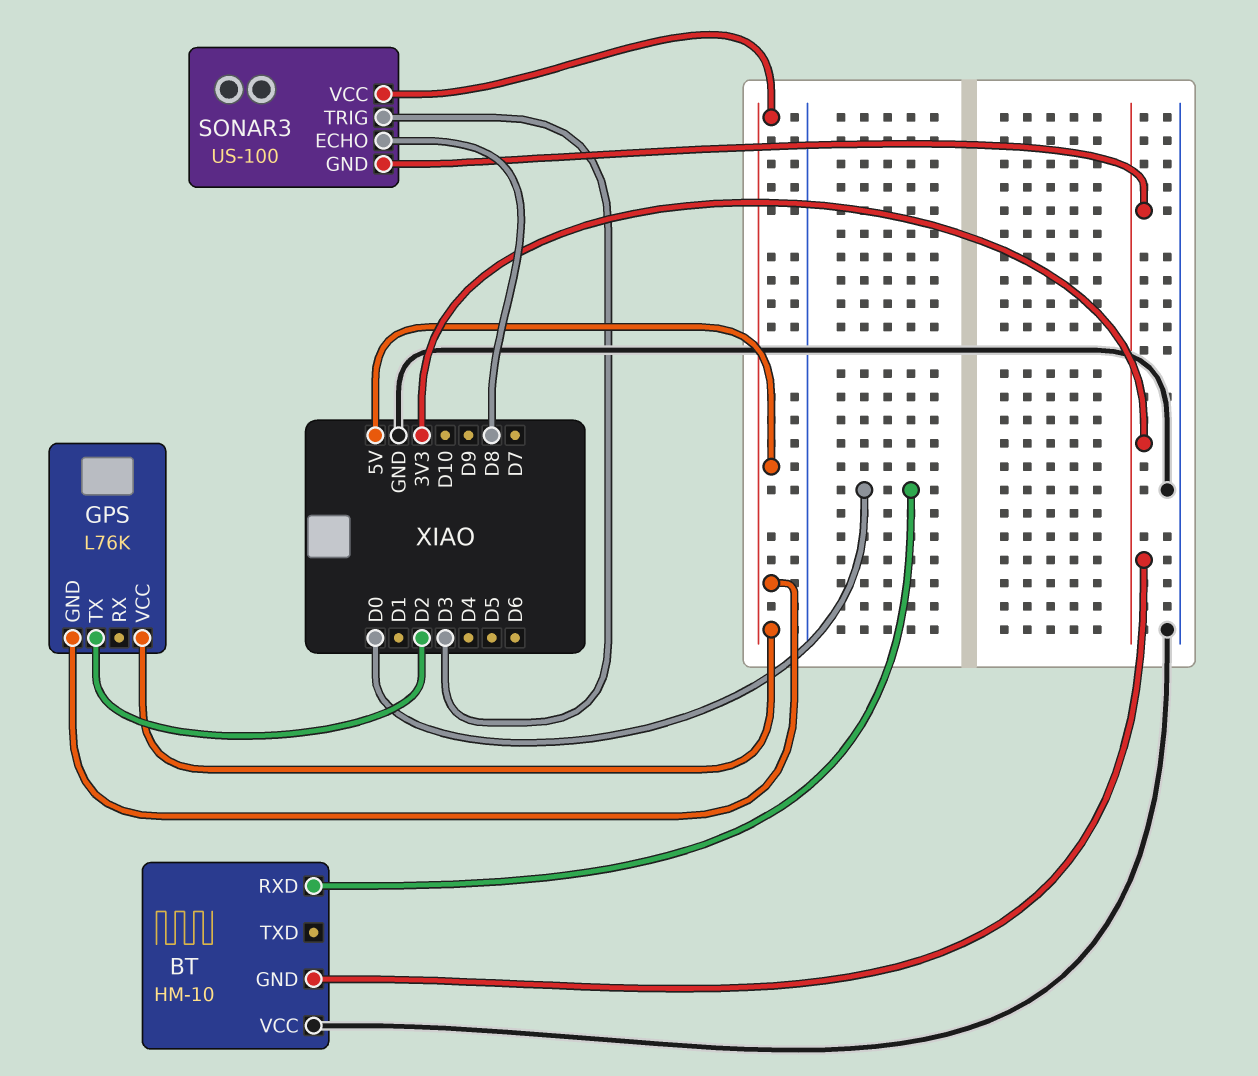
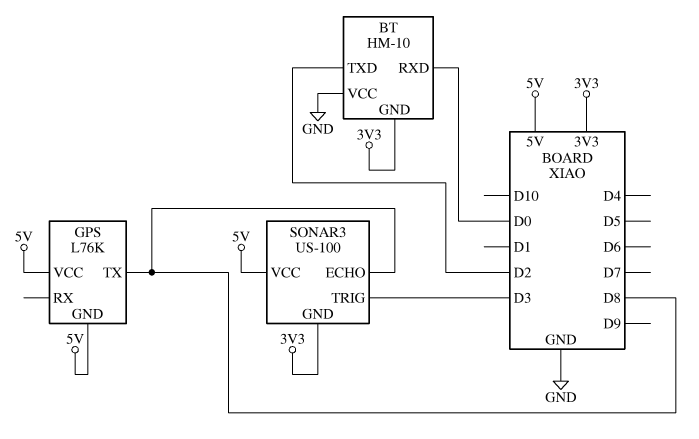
BT pin TXD: none -> D2
GPS pin TX: D2 -> D8

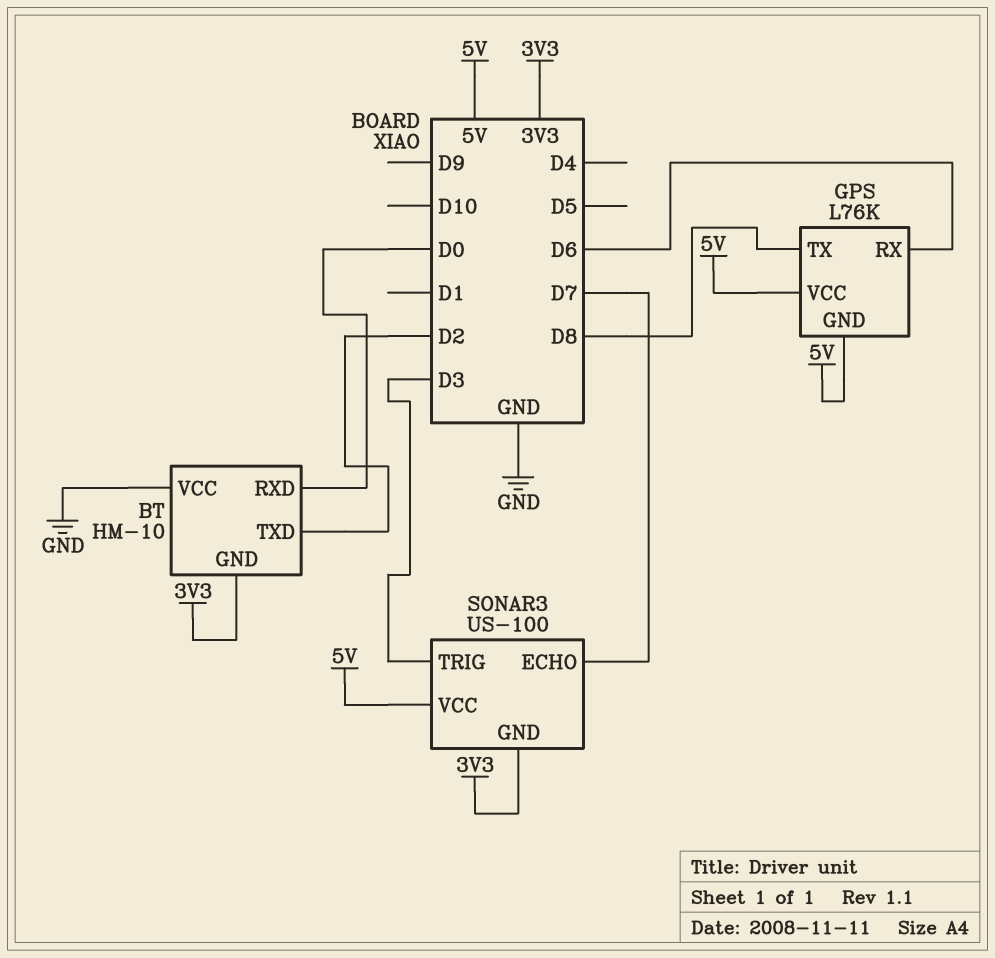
GPS pin RX: none -> D6
SONAR3 pin ECHO: D8 -> D7

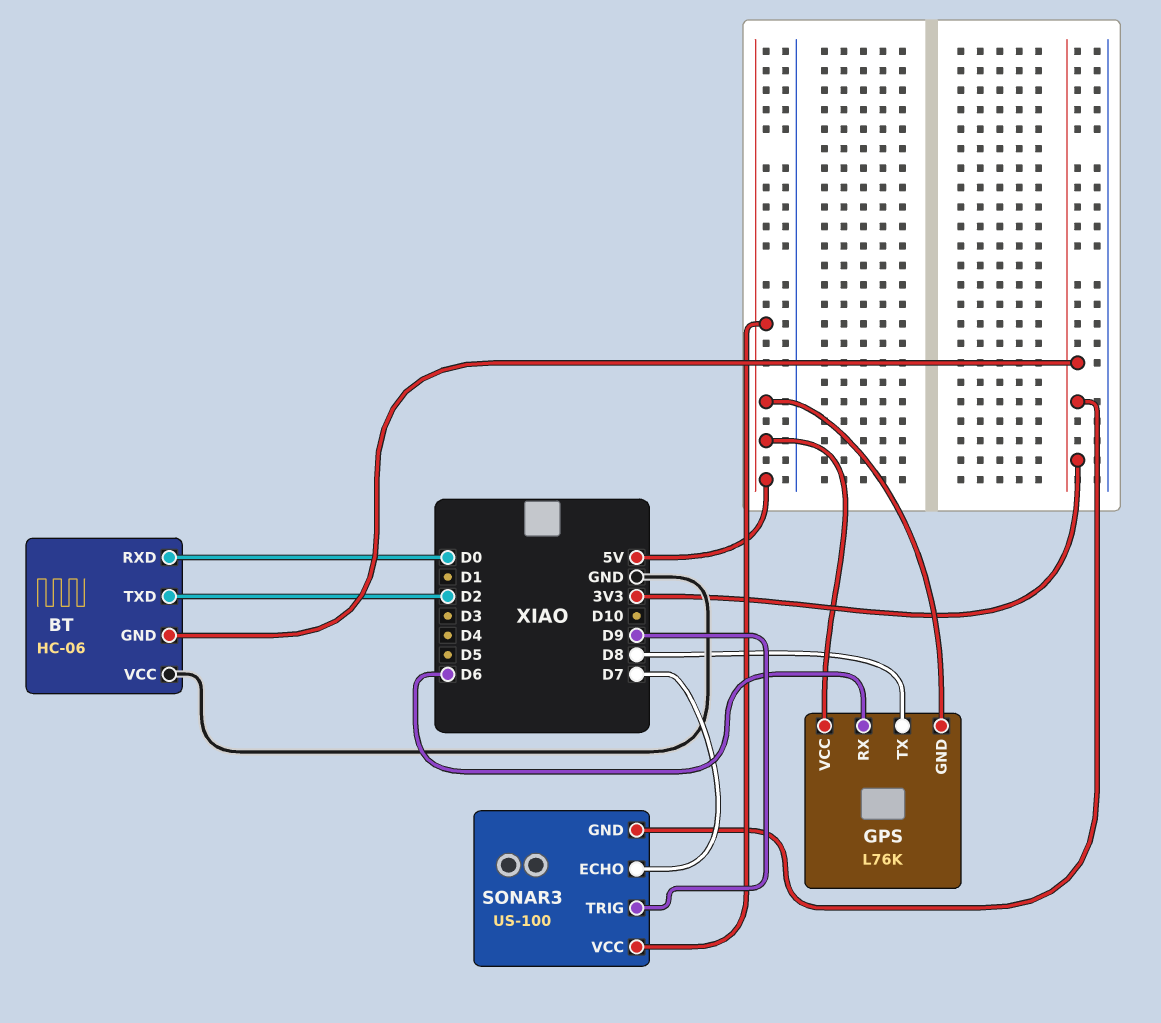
BT: HM-10 -> HC-06
SONAR3 pin TRIG: D3 -> D9

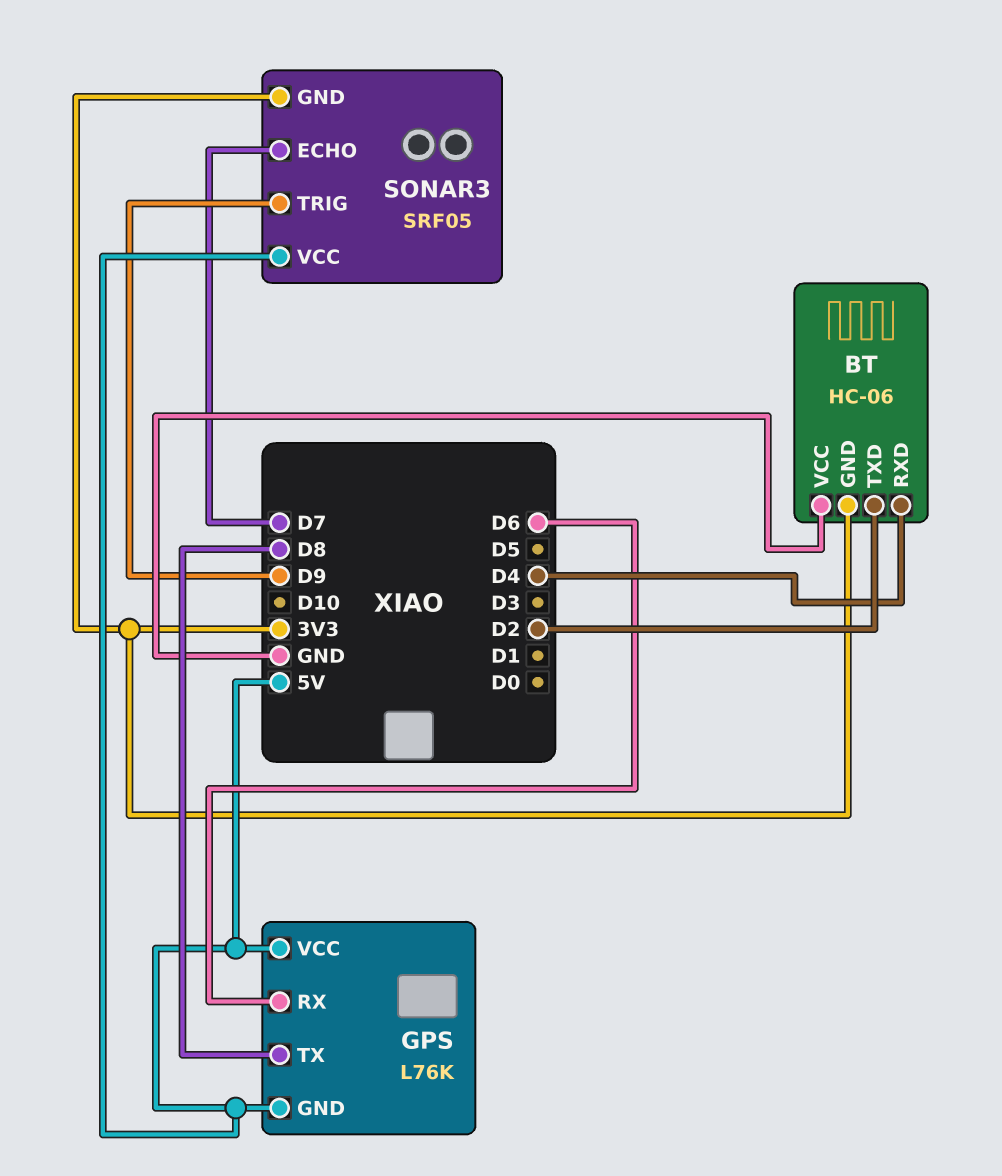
BT pin RXD: D0 -> D4
SONAR3: US-100 -> SRF05

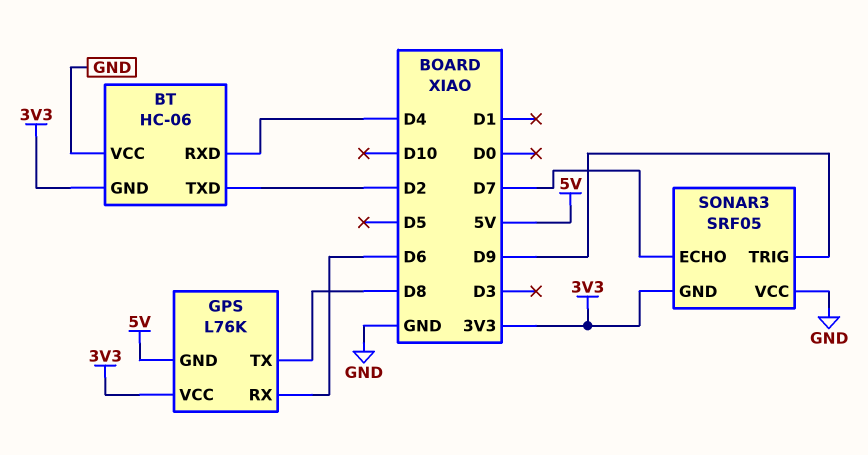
GPS pin VCC: 5V -> 3V3
SONAR3 pin VCC: 5V -> GND

